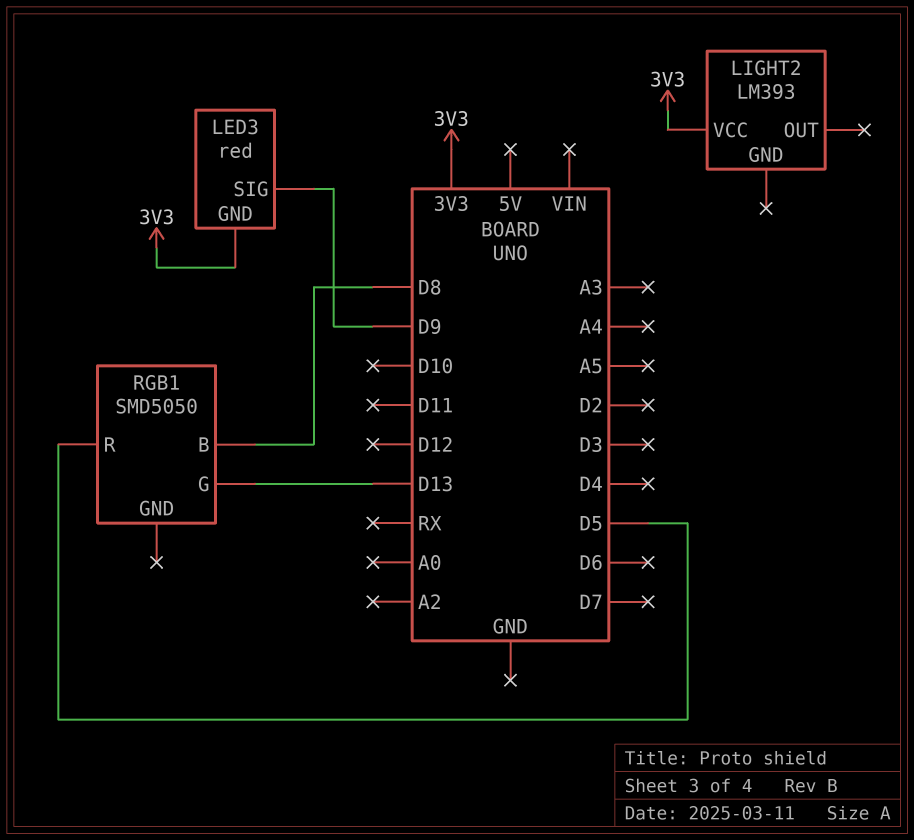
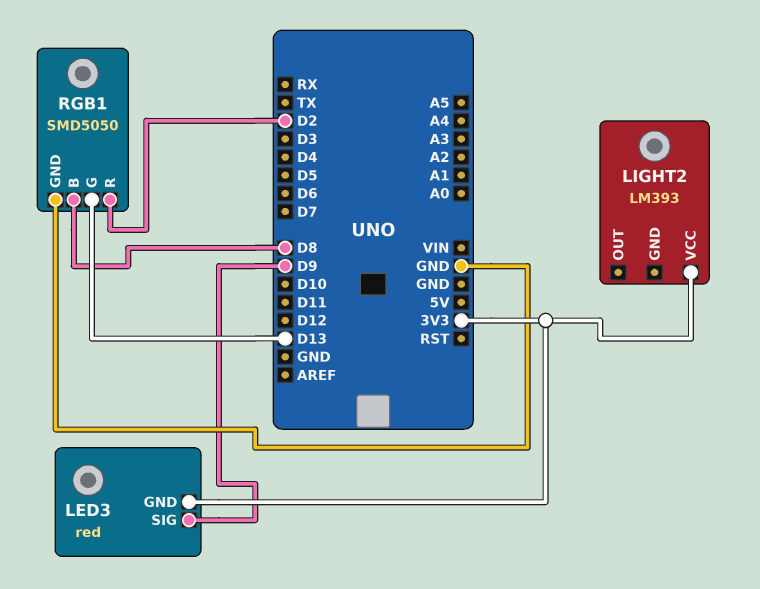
RGB1 pin GND: none -> GND
RGB1 pin R: D5 -> D2

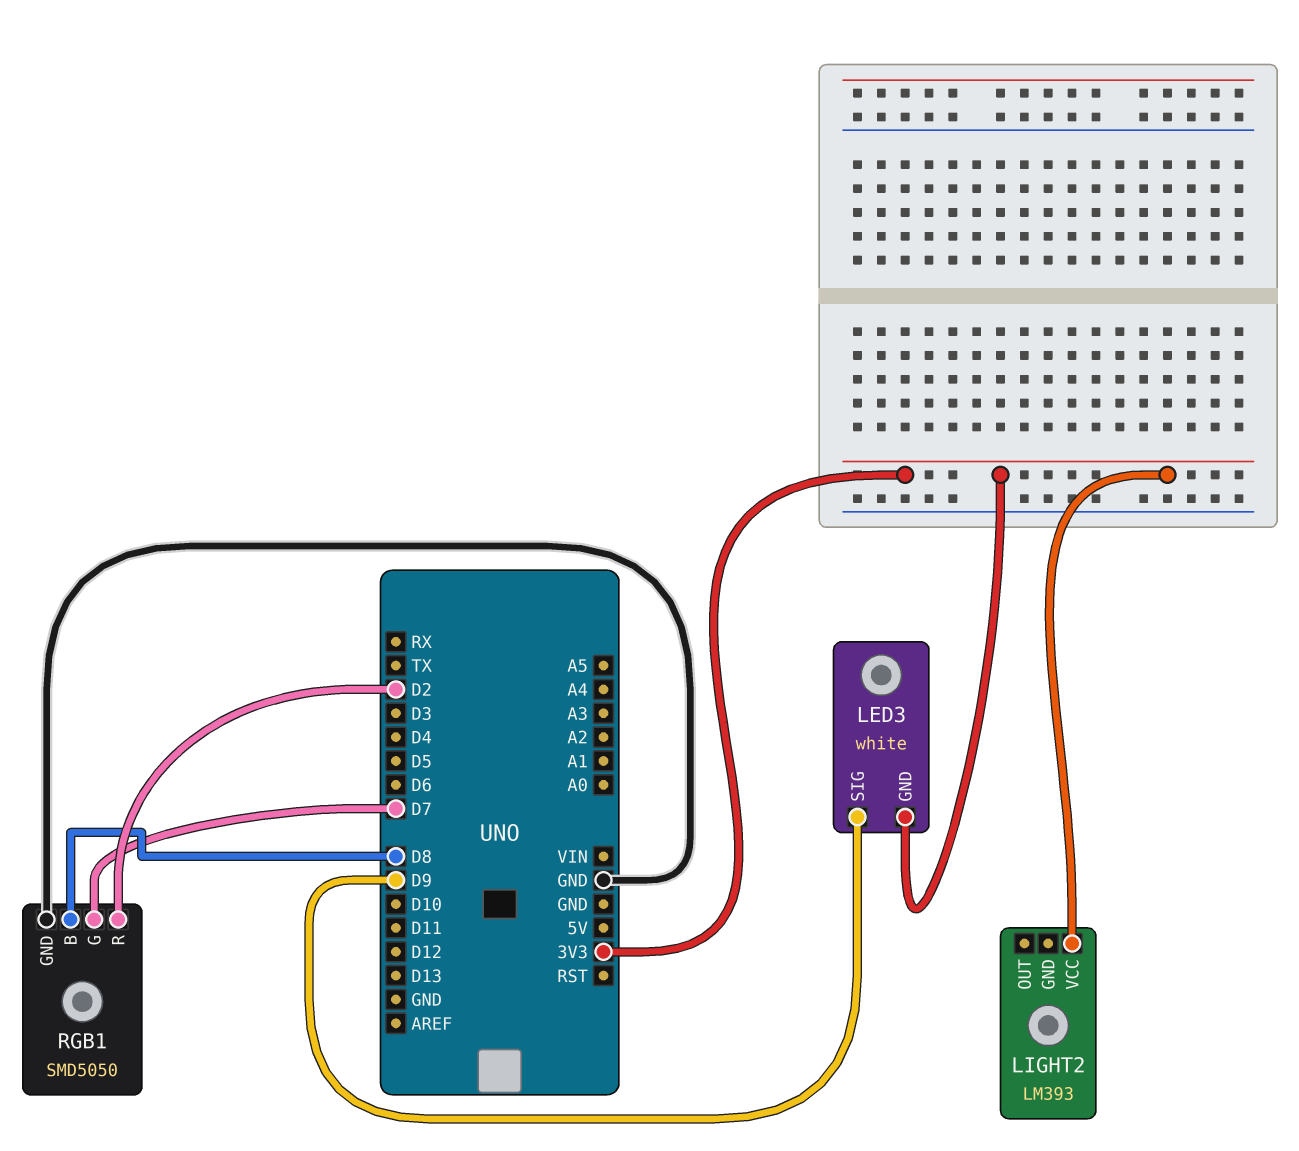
LED3: red -> white
RGB1 pin G: D13 -> D7

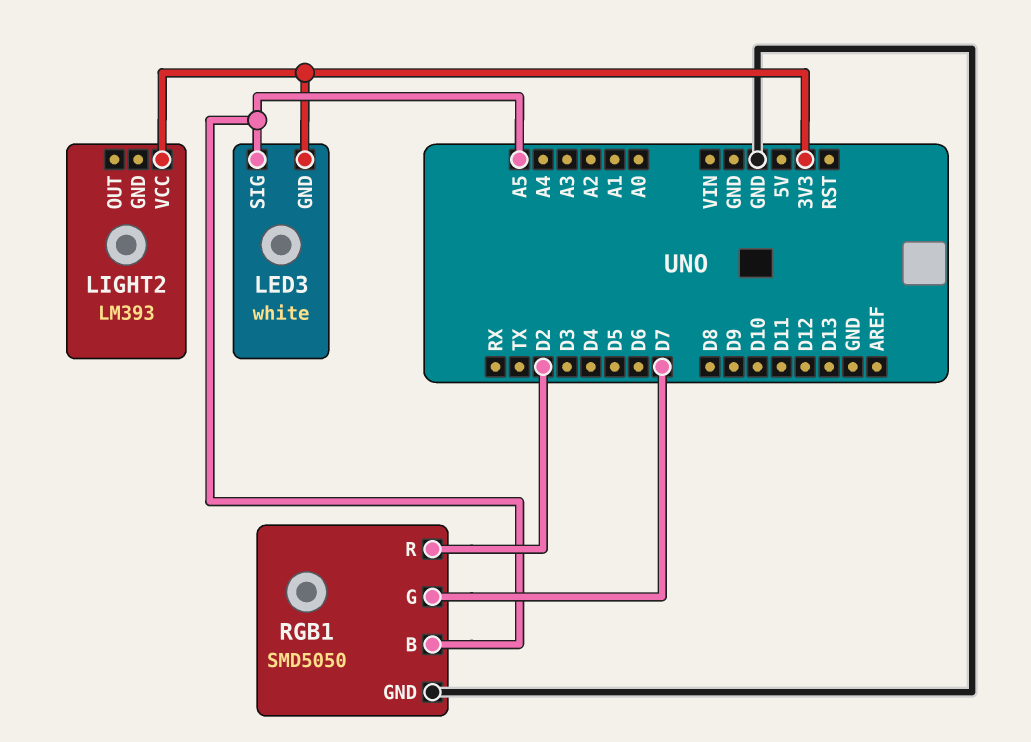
LED3 pin SIG: D9 -> A5
RGB1 pin B: D8 -> A5

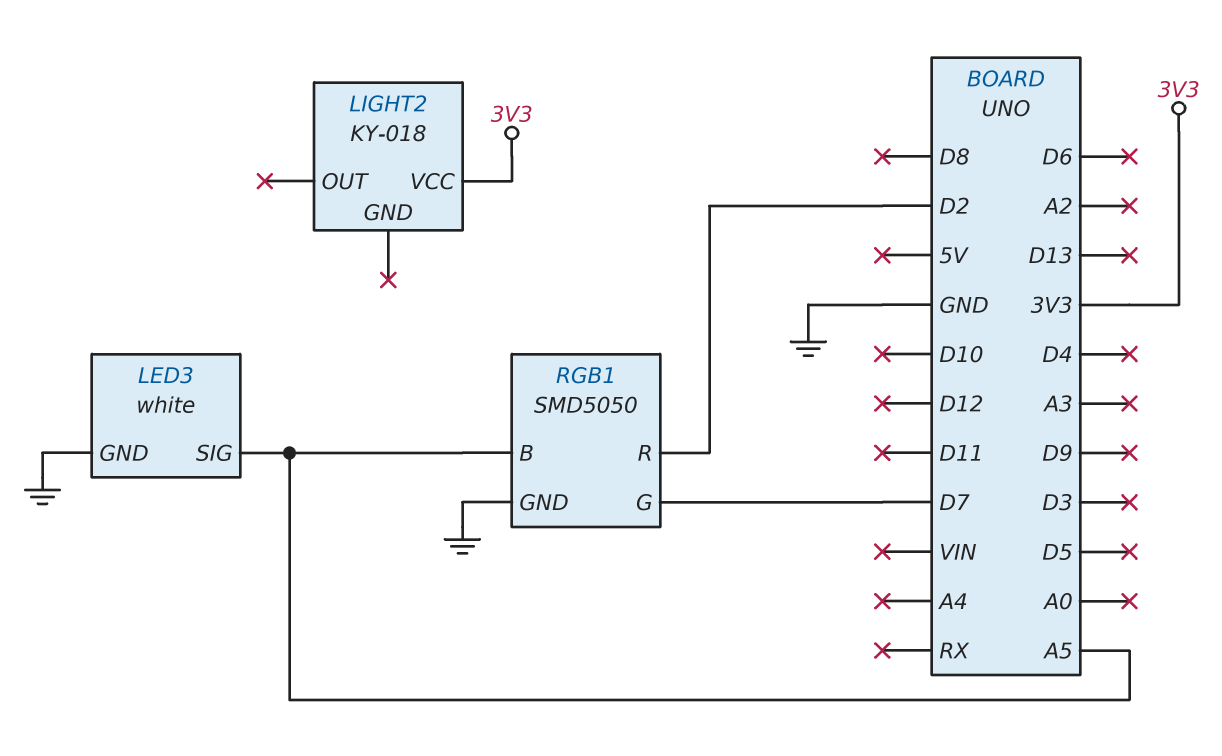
LED3 pin GND: 3V3 -> GND
LIGHT2: LM393 -> KY-018

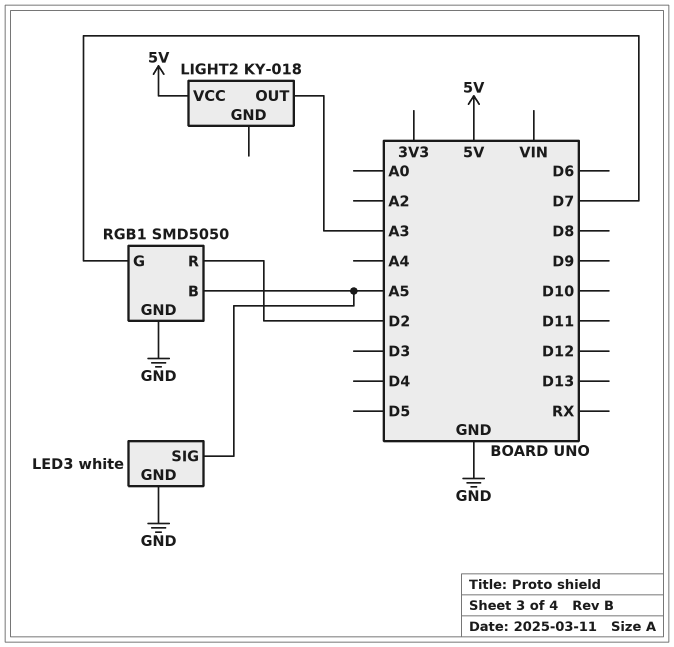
LIGHT2 pin OUT: none -> A3
LIGHT2 pin VCC: 3V3 -> 5V

